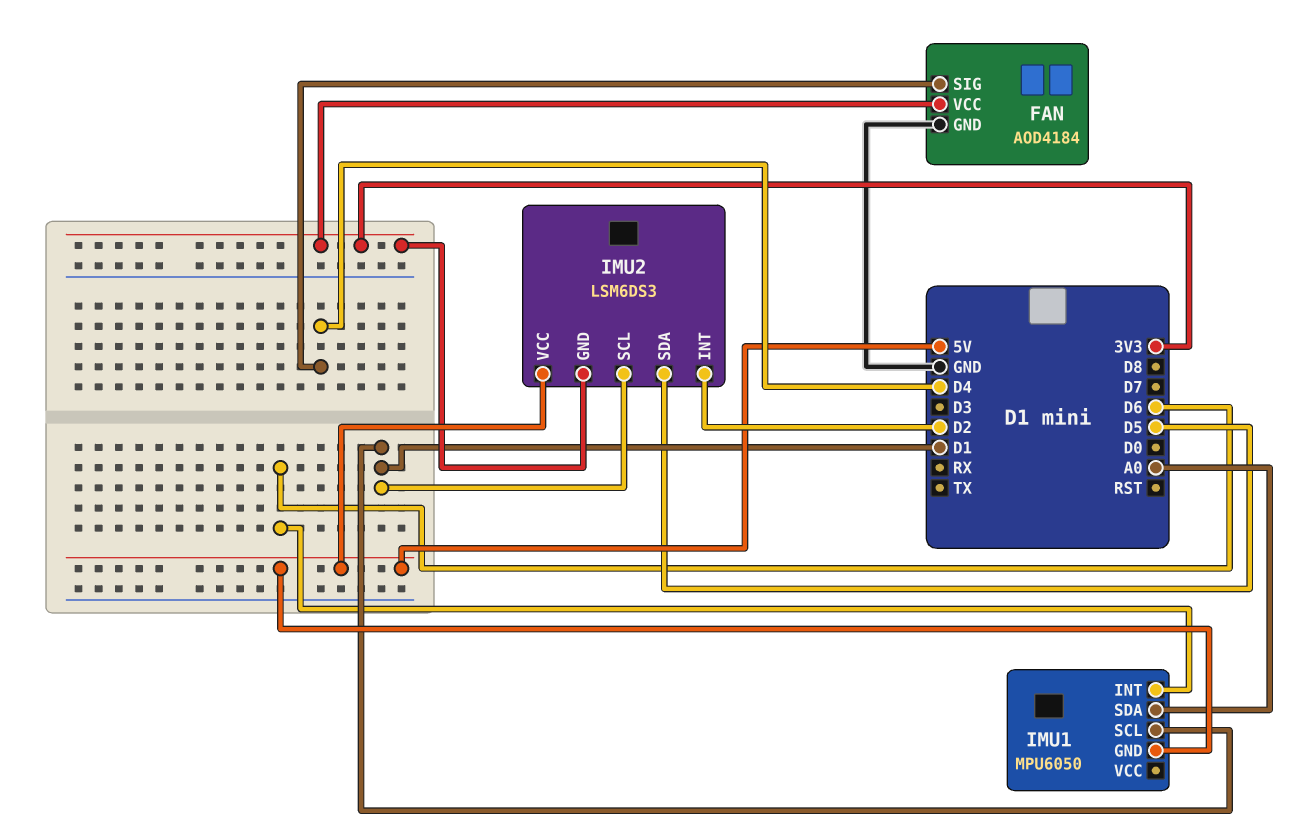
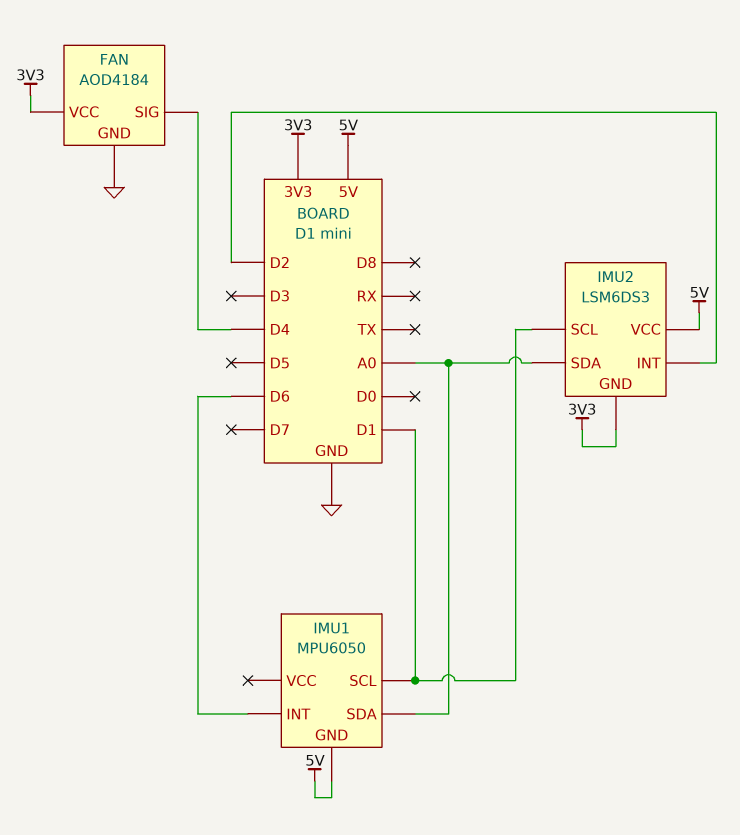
IMU2 pin SDA: D5 -> A0

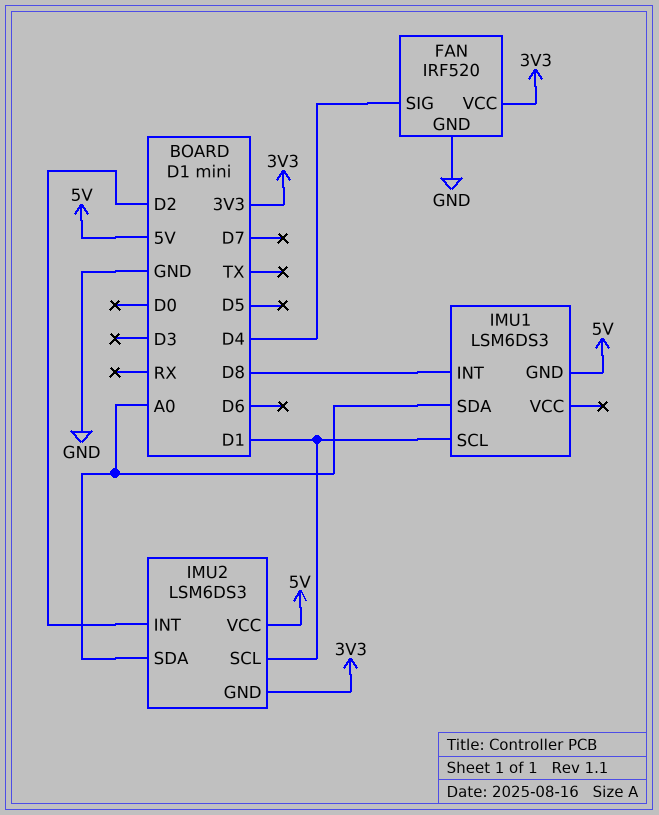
FAN: AOD4184 -> IRF520
IMU1: MPU6050 -> LSM6DS3
IMU1 pin INT: D6 -> D8

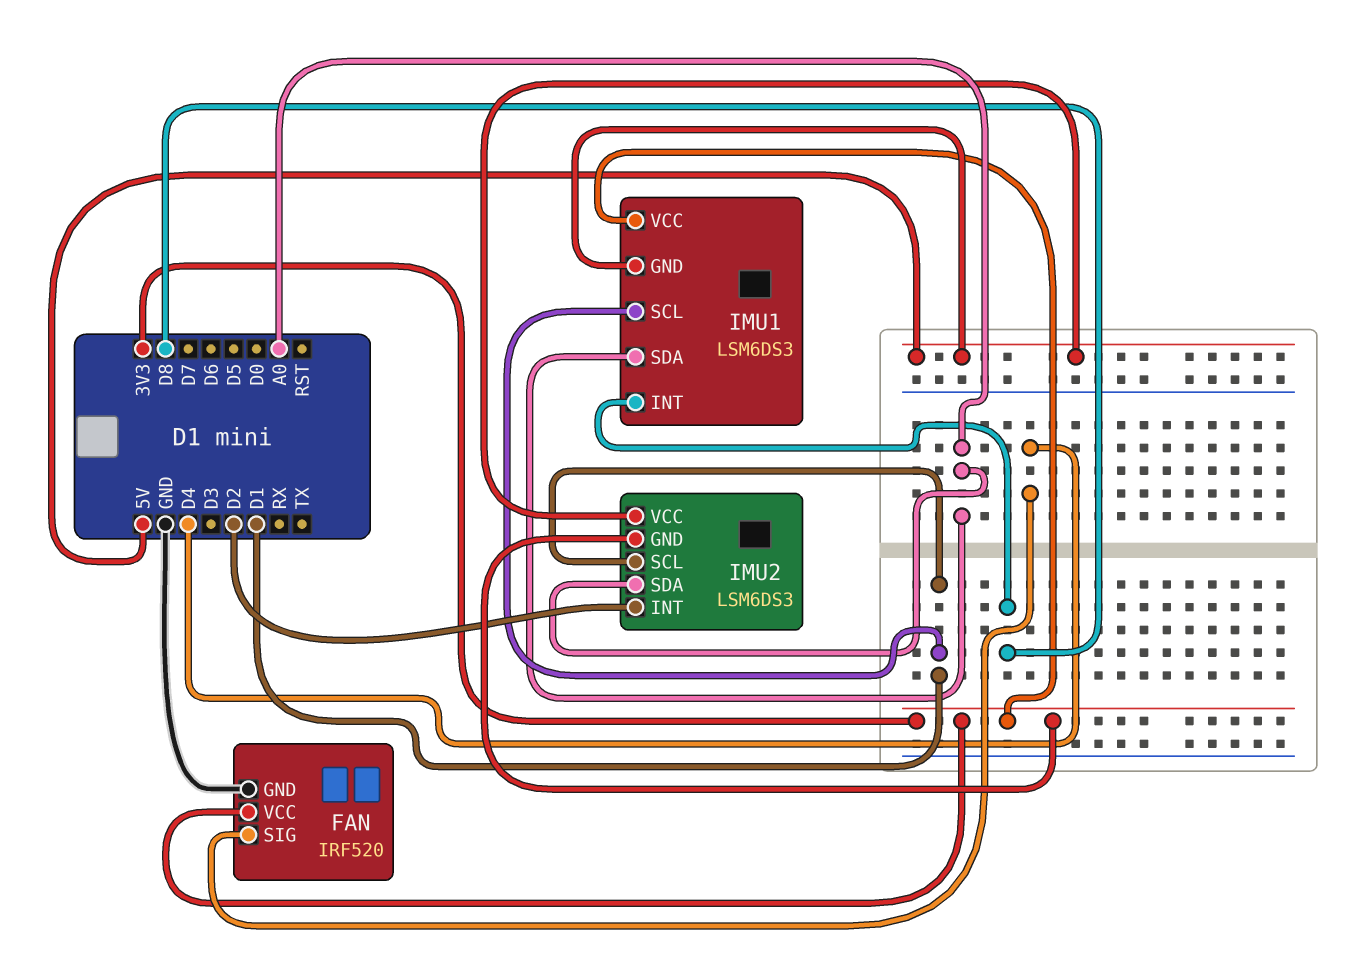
IMU1 pin VCC: none -> 3V3

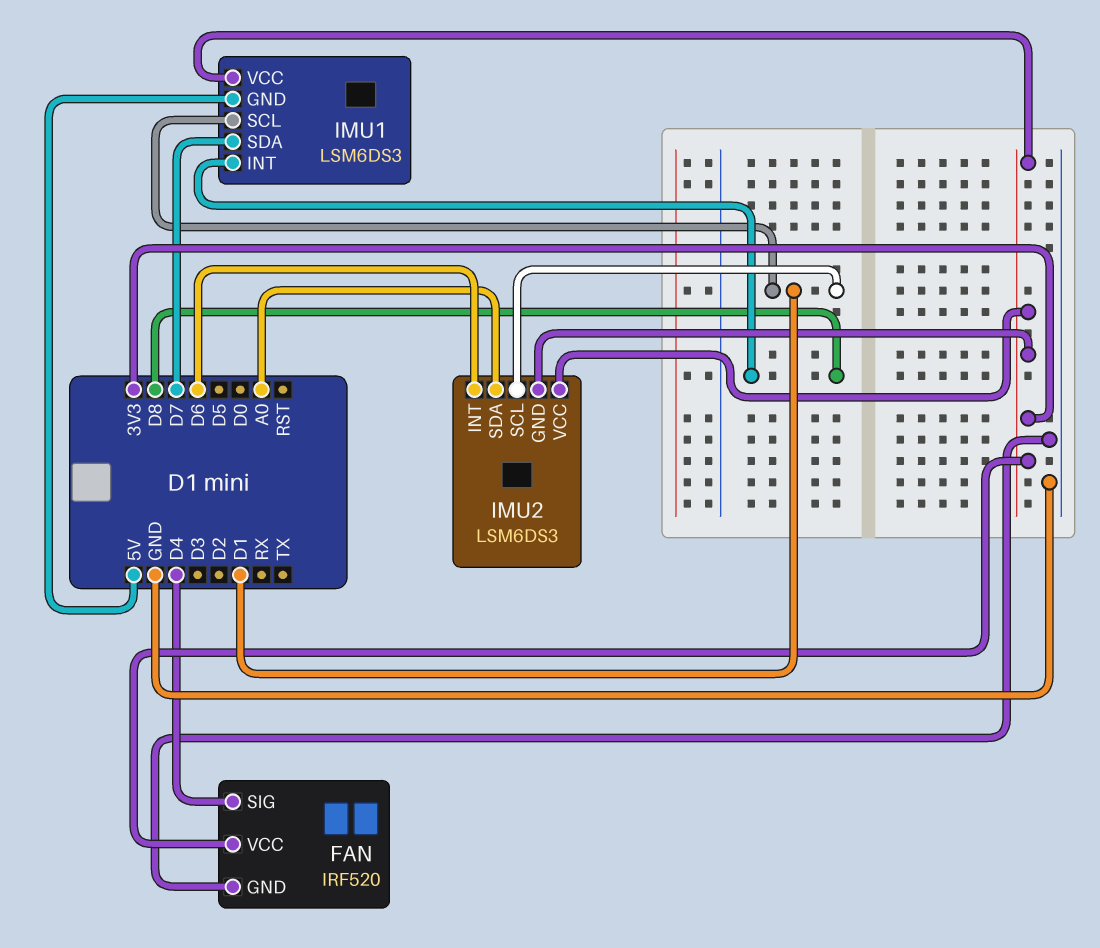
IMU1 pin SDA: A0 -> D7
IMU2 pin INT: D2 -> D6
IMU2 pin VCC: 5V -> 3V3

